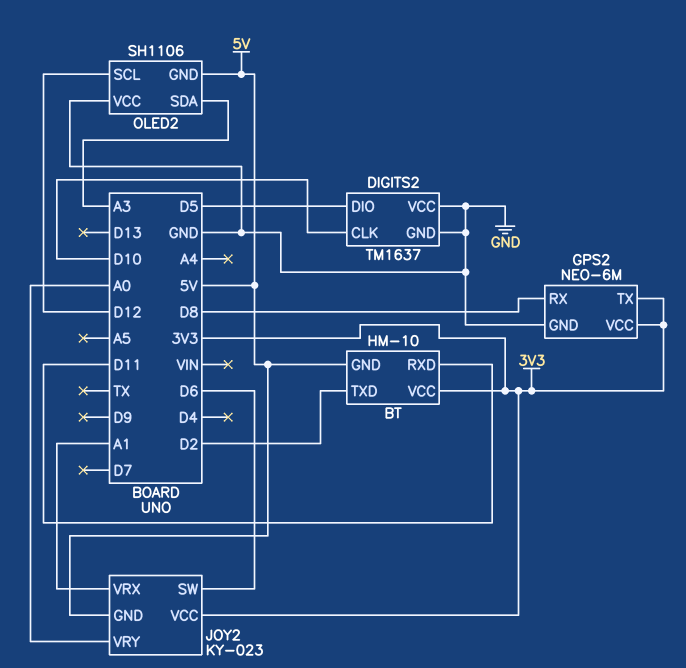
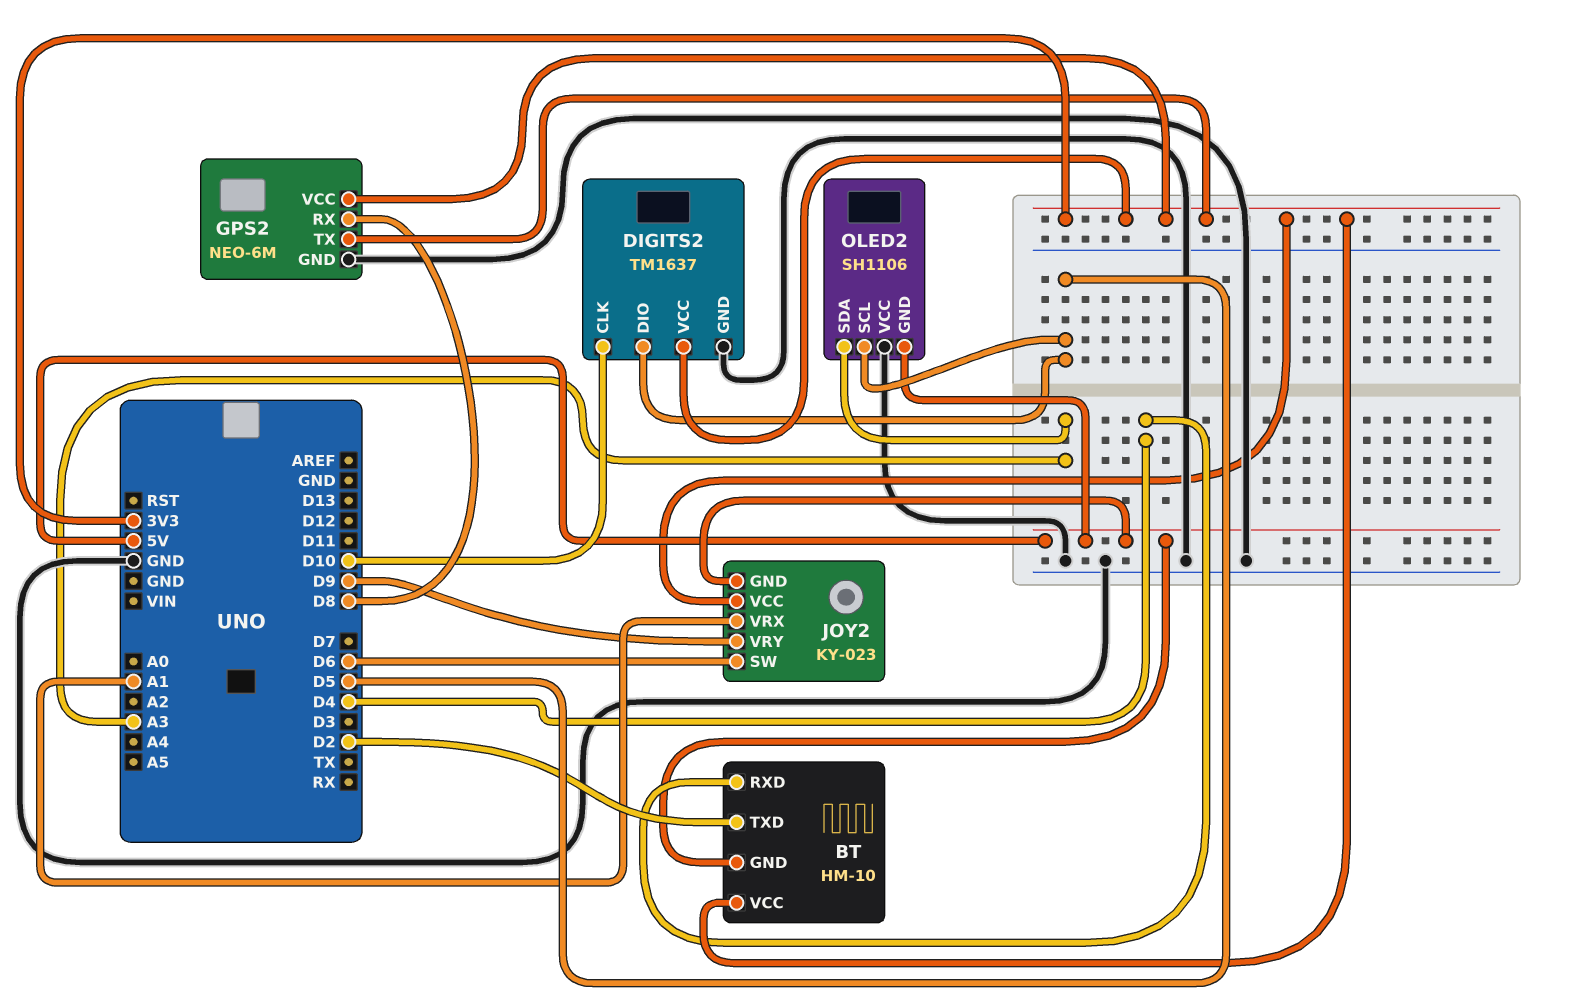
BT pin RXD: D11 -> D4
DIGITS2 pin VCC: GND -> 3V3
JOY2 pin VRY: A0 -> D9
OLED2 pin SCL: D12 -> D5

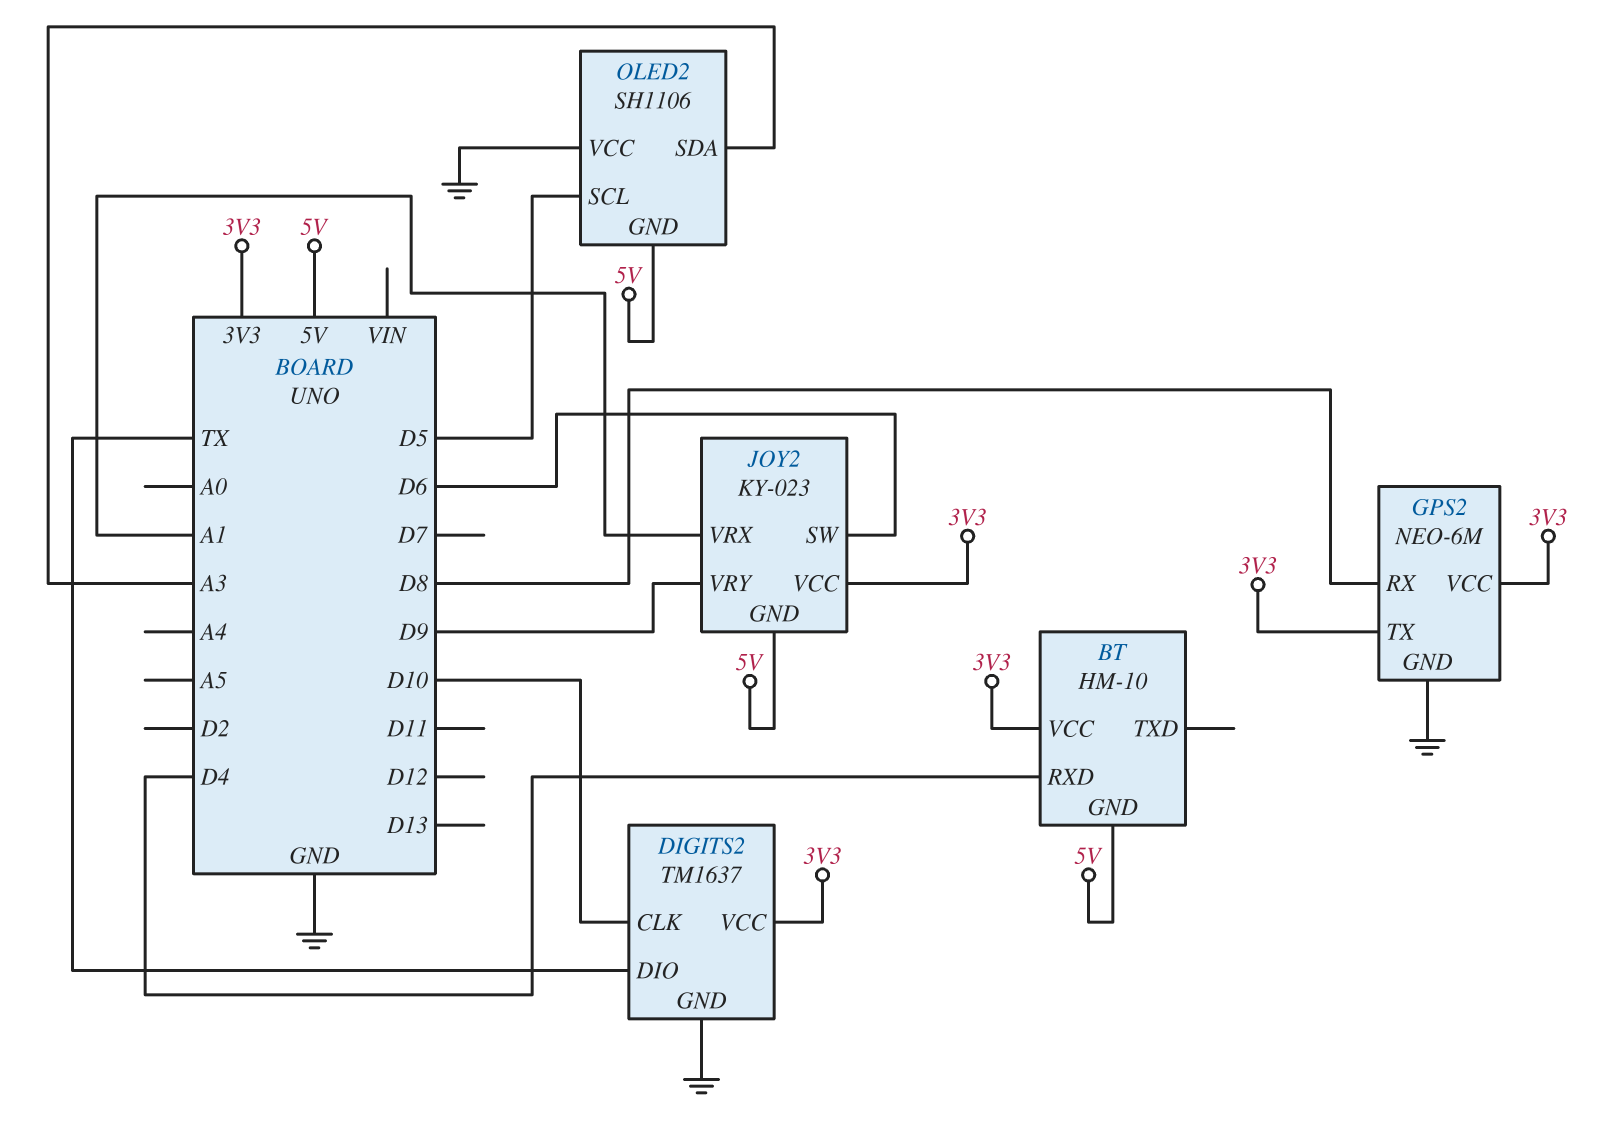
BT pin TXD: D2 -> none
DIGITS2 pin DIO: D5 -> TX

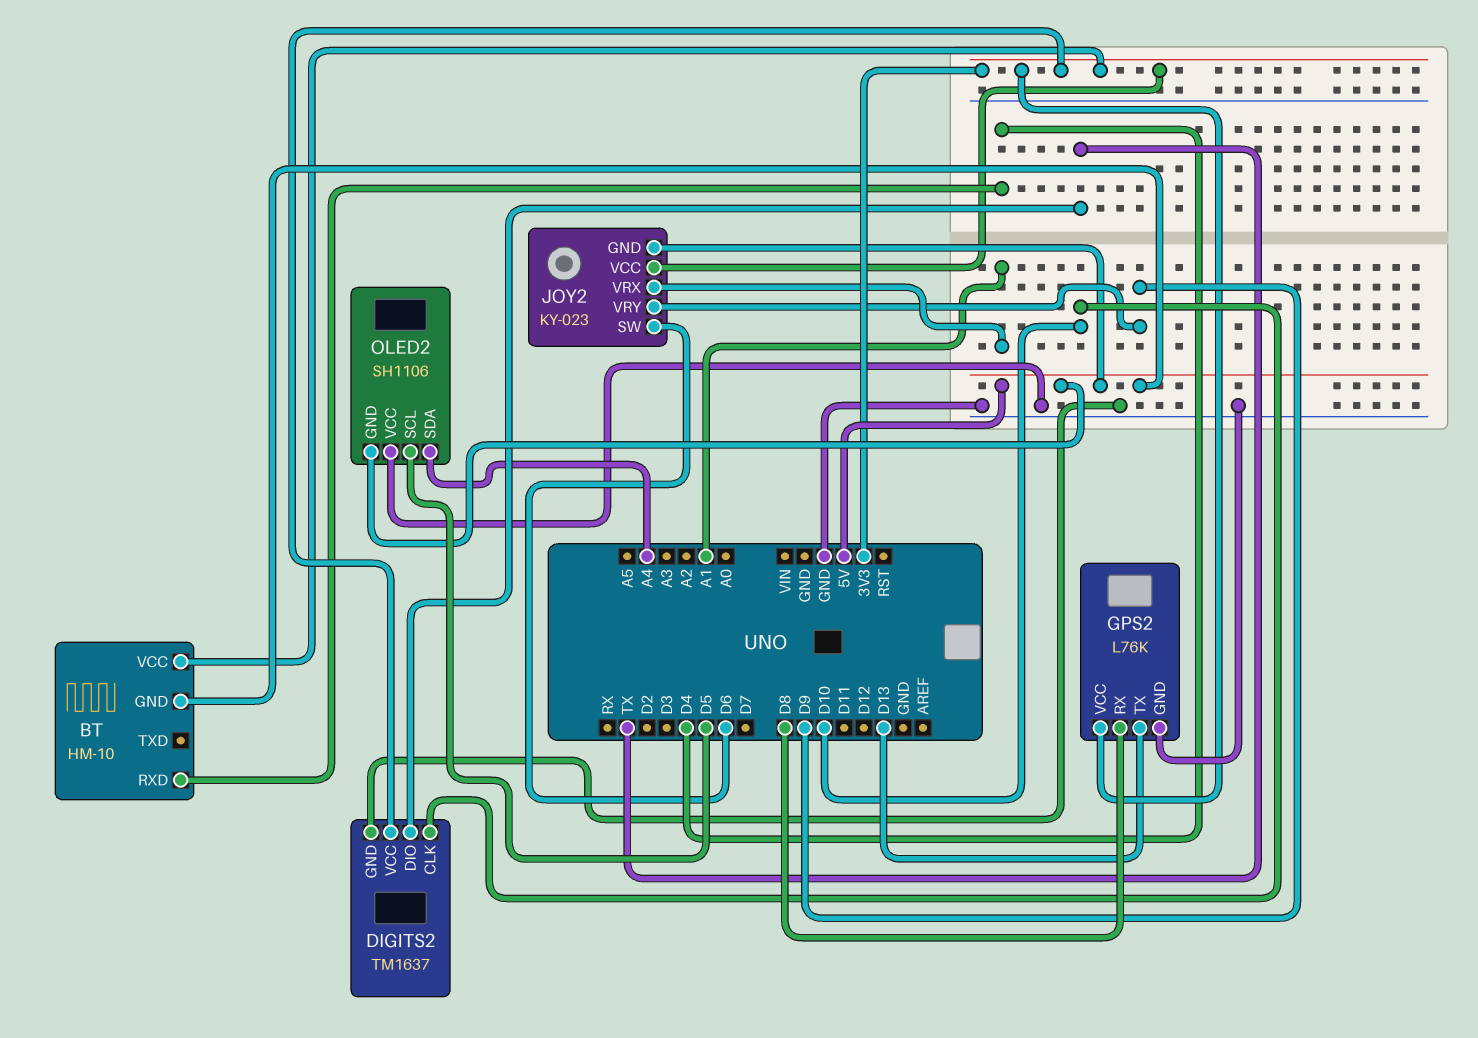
GPS2: NEO-6M -> L76K
GPS2 pin TX: 3V3 -> D13
OLED2 pin SDA: A3 -> A4

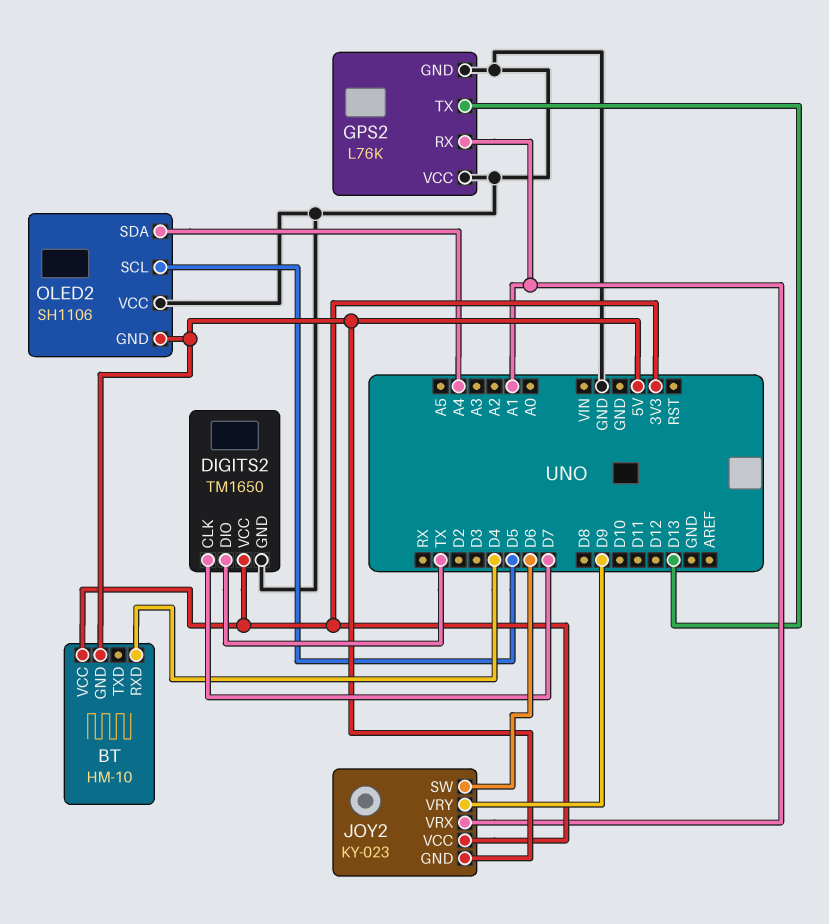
DIGITS2: TM1637 -> TM1650
DIGITS2 pin CLK: D10 -> D7
GPS2 pin RX: D8 -> A1
GPS2 pin VCC: 3V3 -> GND

